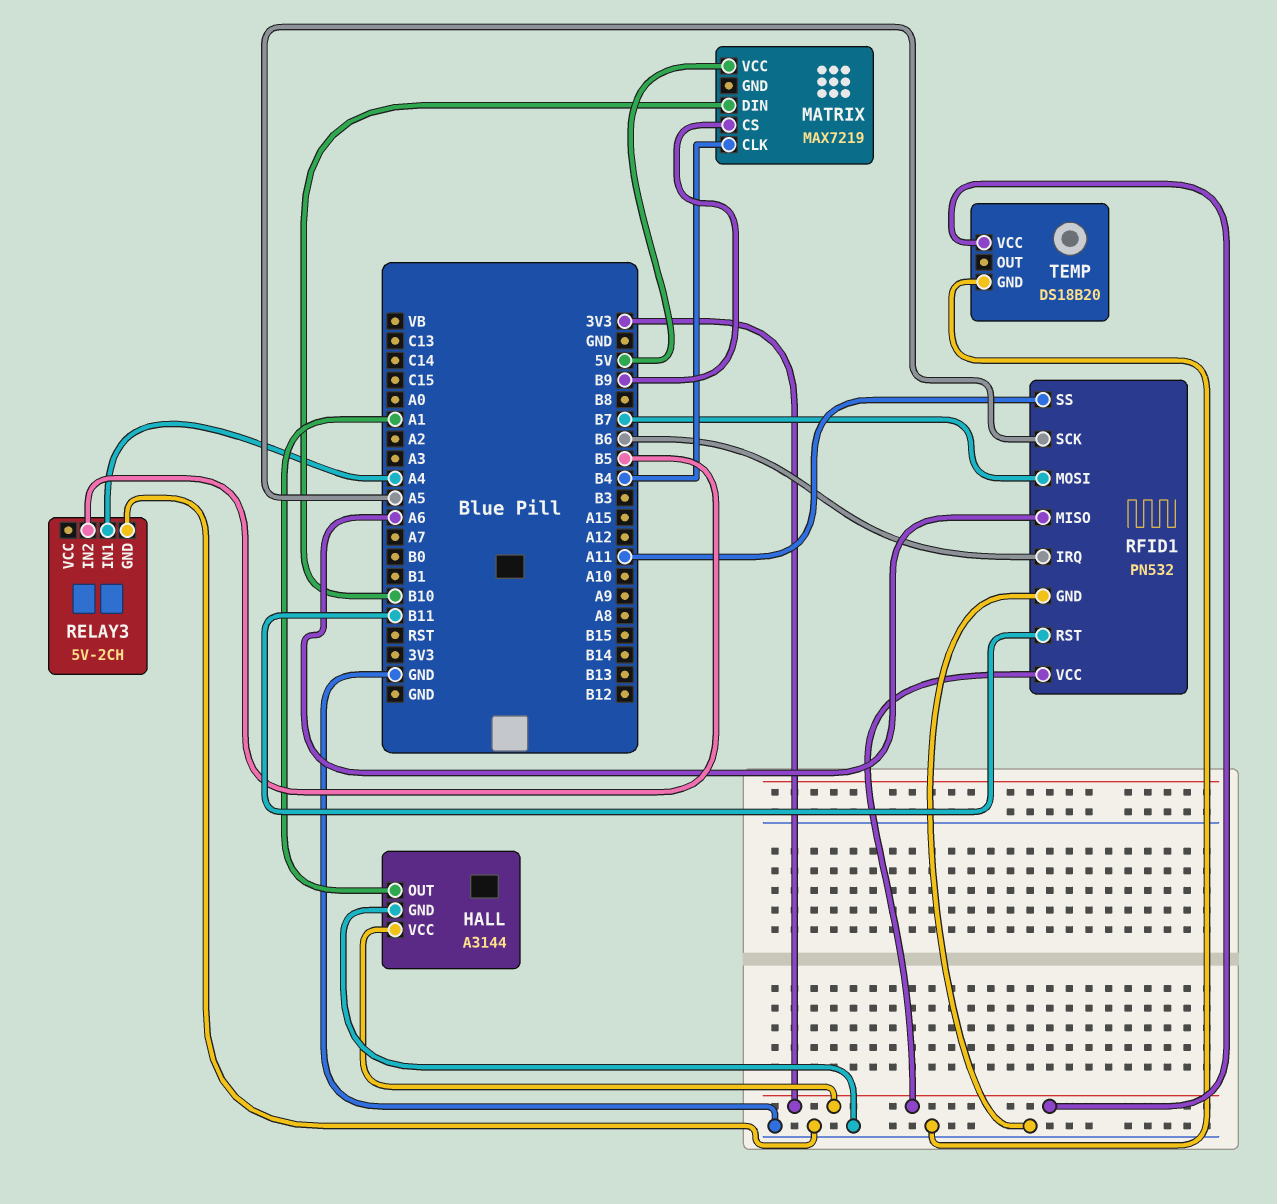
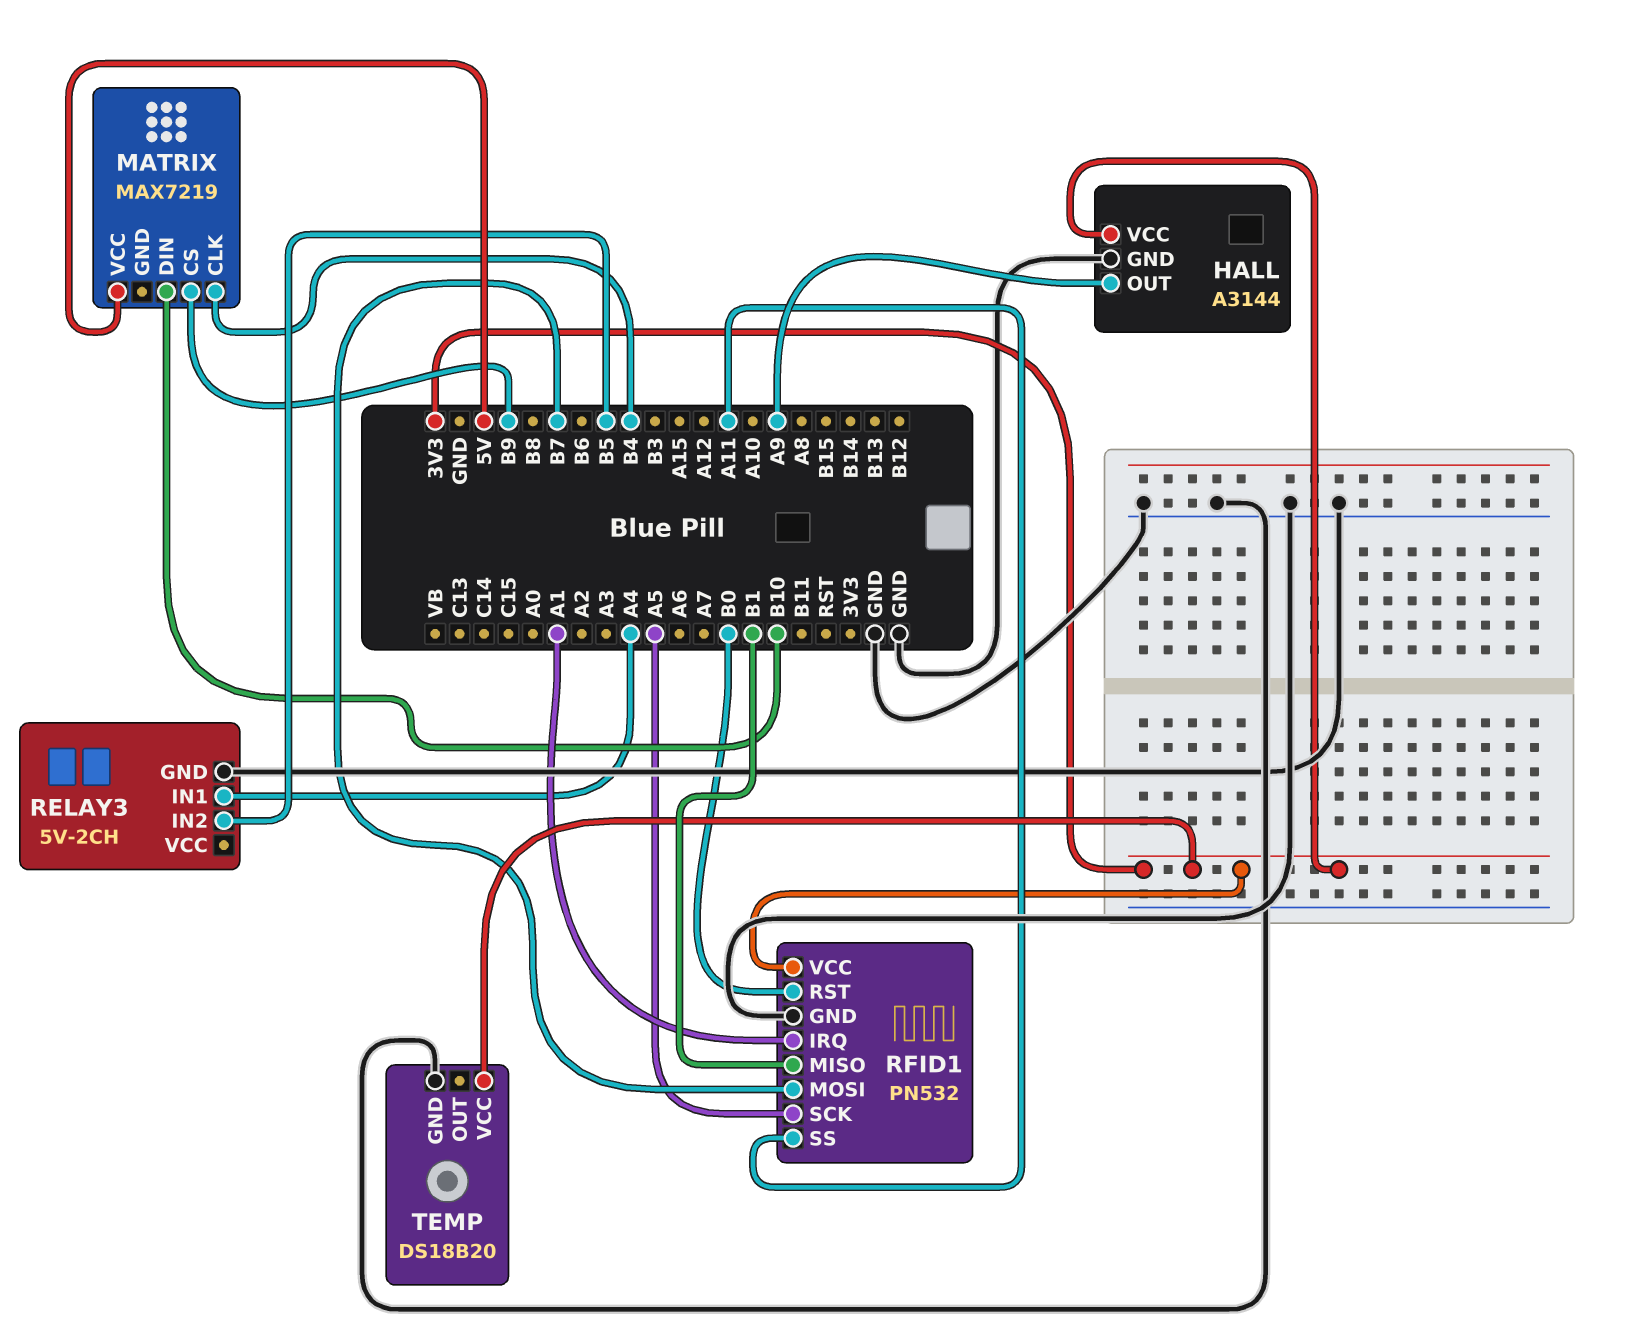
HALL pin OUT: A1 -> A9
RFID1 pin IRQ: B6 -> A1
RFID1 pin MISO: A6 -> B1
RFID1 pin RST: B11 -> B0

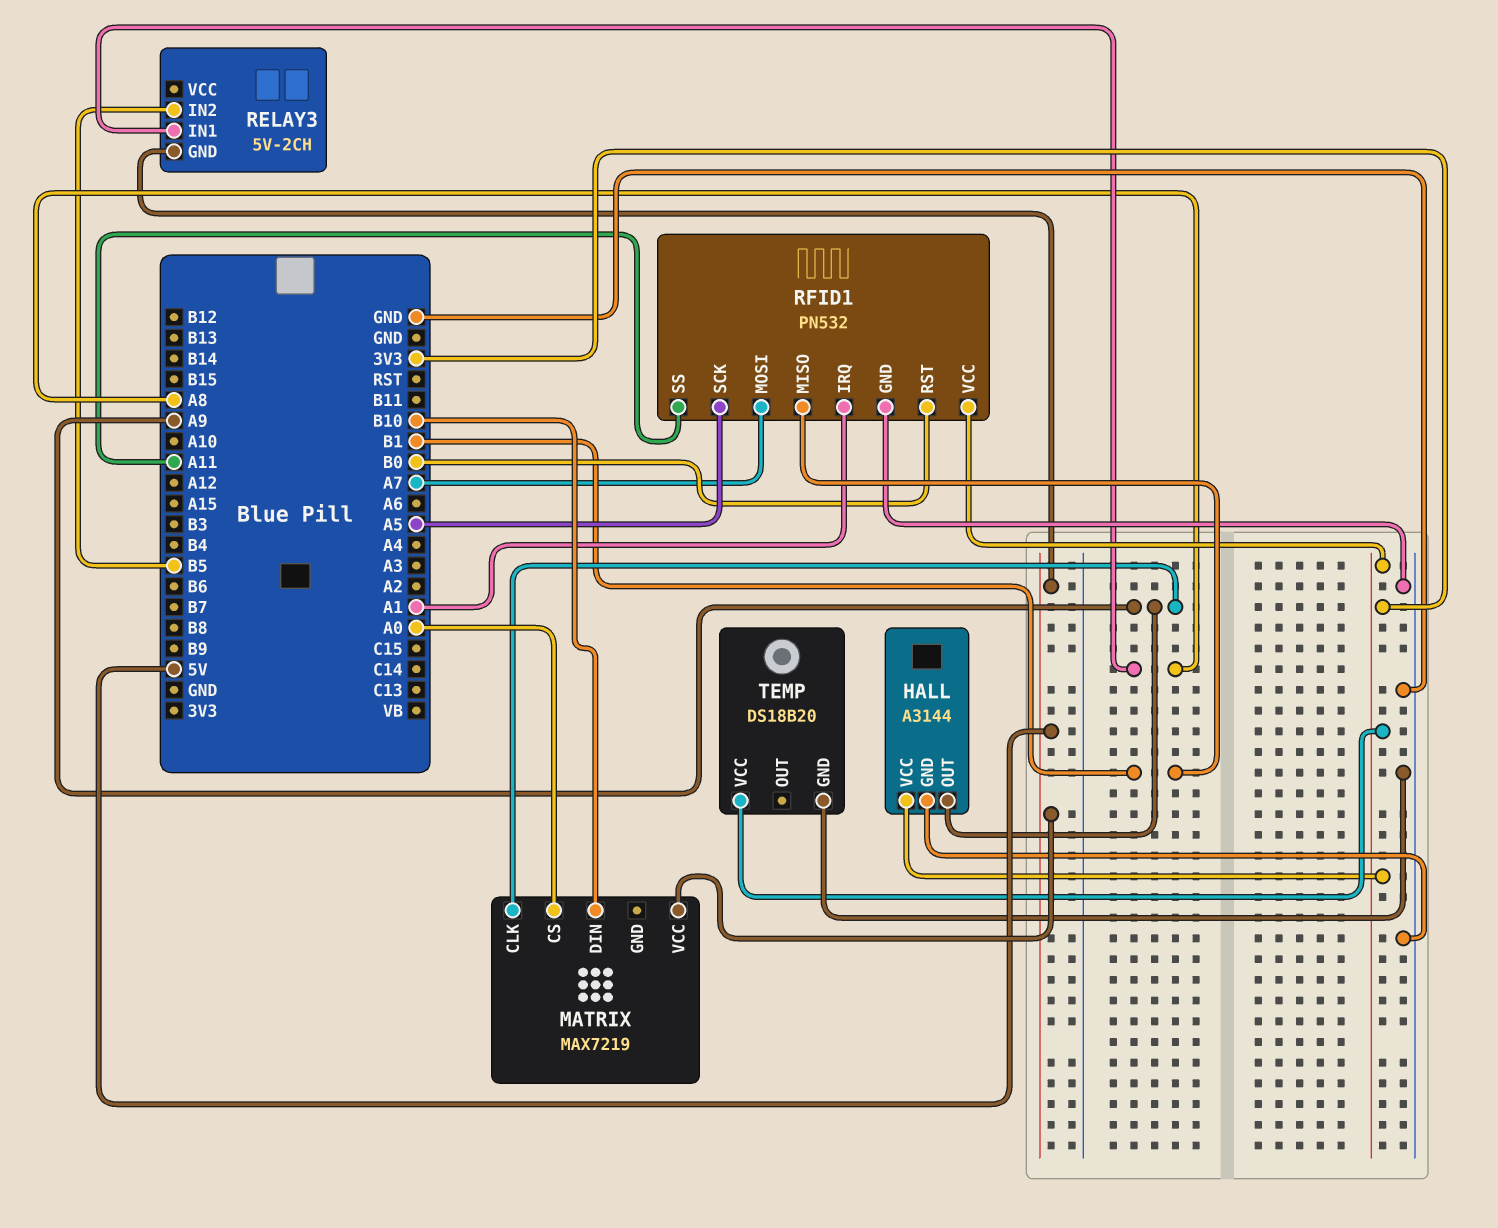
MATRIX pin CLK: B4 -> A9
MATRIX pin CS: B9 -> A0
RELAY3 pin GND: GND -> 5V
RELAY3 pin IN1: A4 -> A8
RFID1 pin MOSI: B7 -> A7

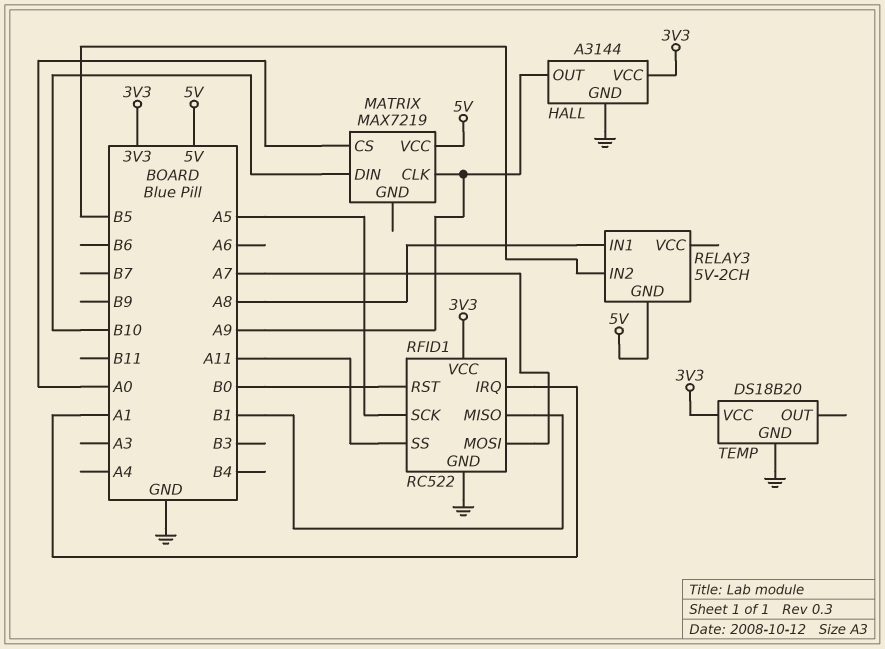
RFID1: PN532 -> RC522

